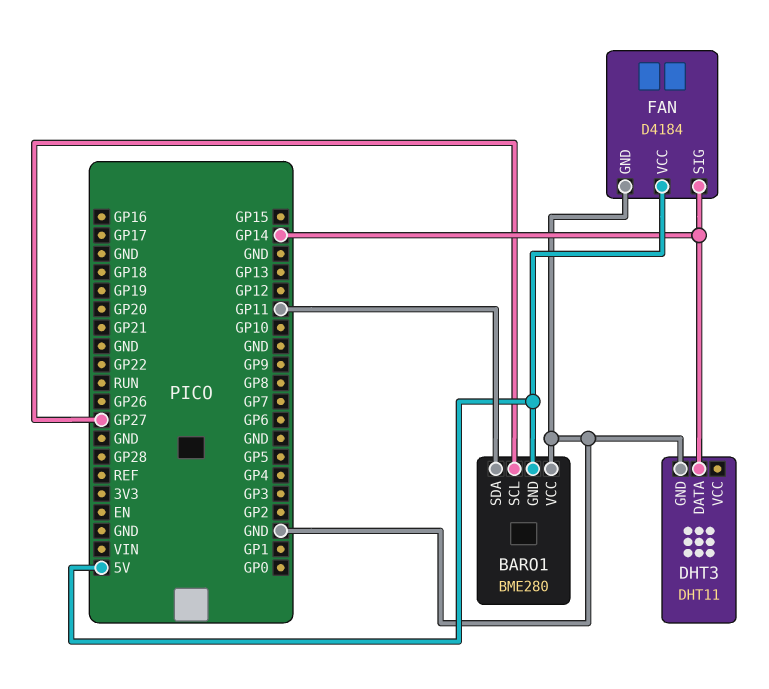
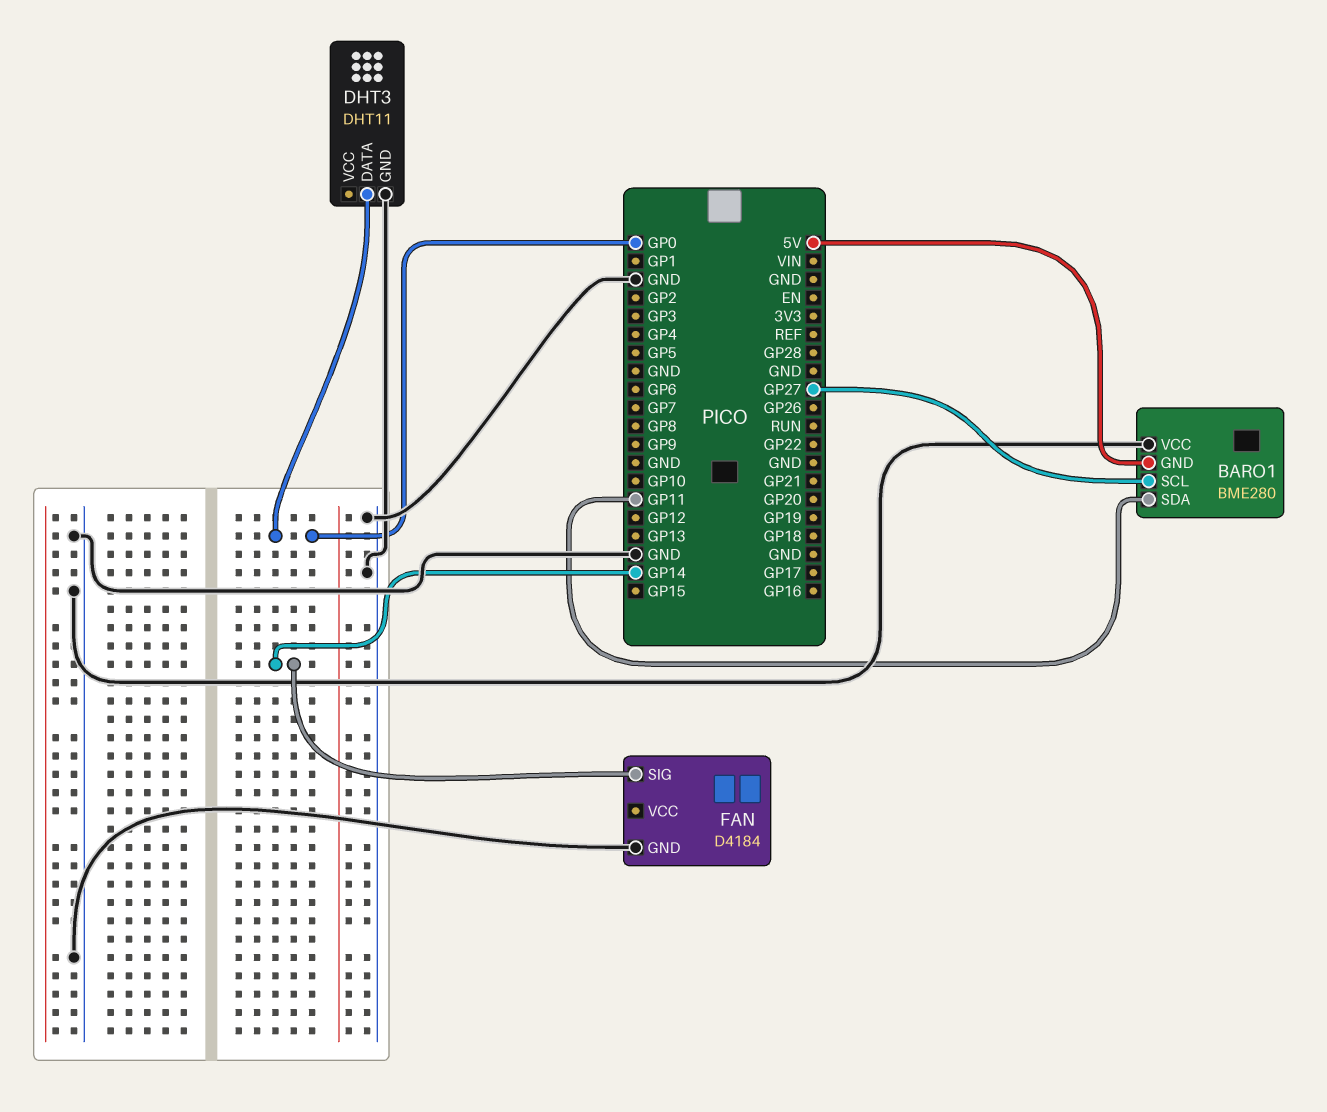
DHT3 pin DATA: GP14 -> GP0
FAN pin VCC: 5V -> none

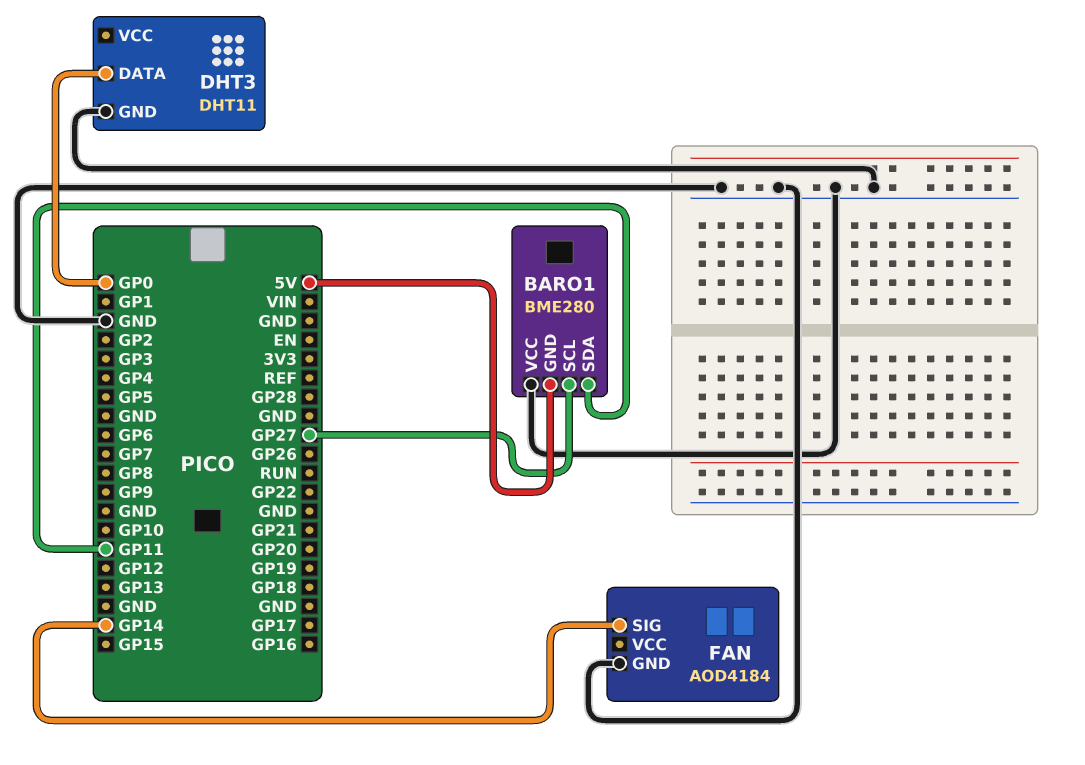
FAN: D4184 -> AOD4184

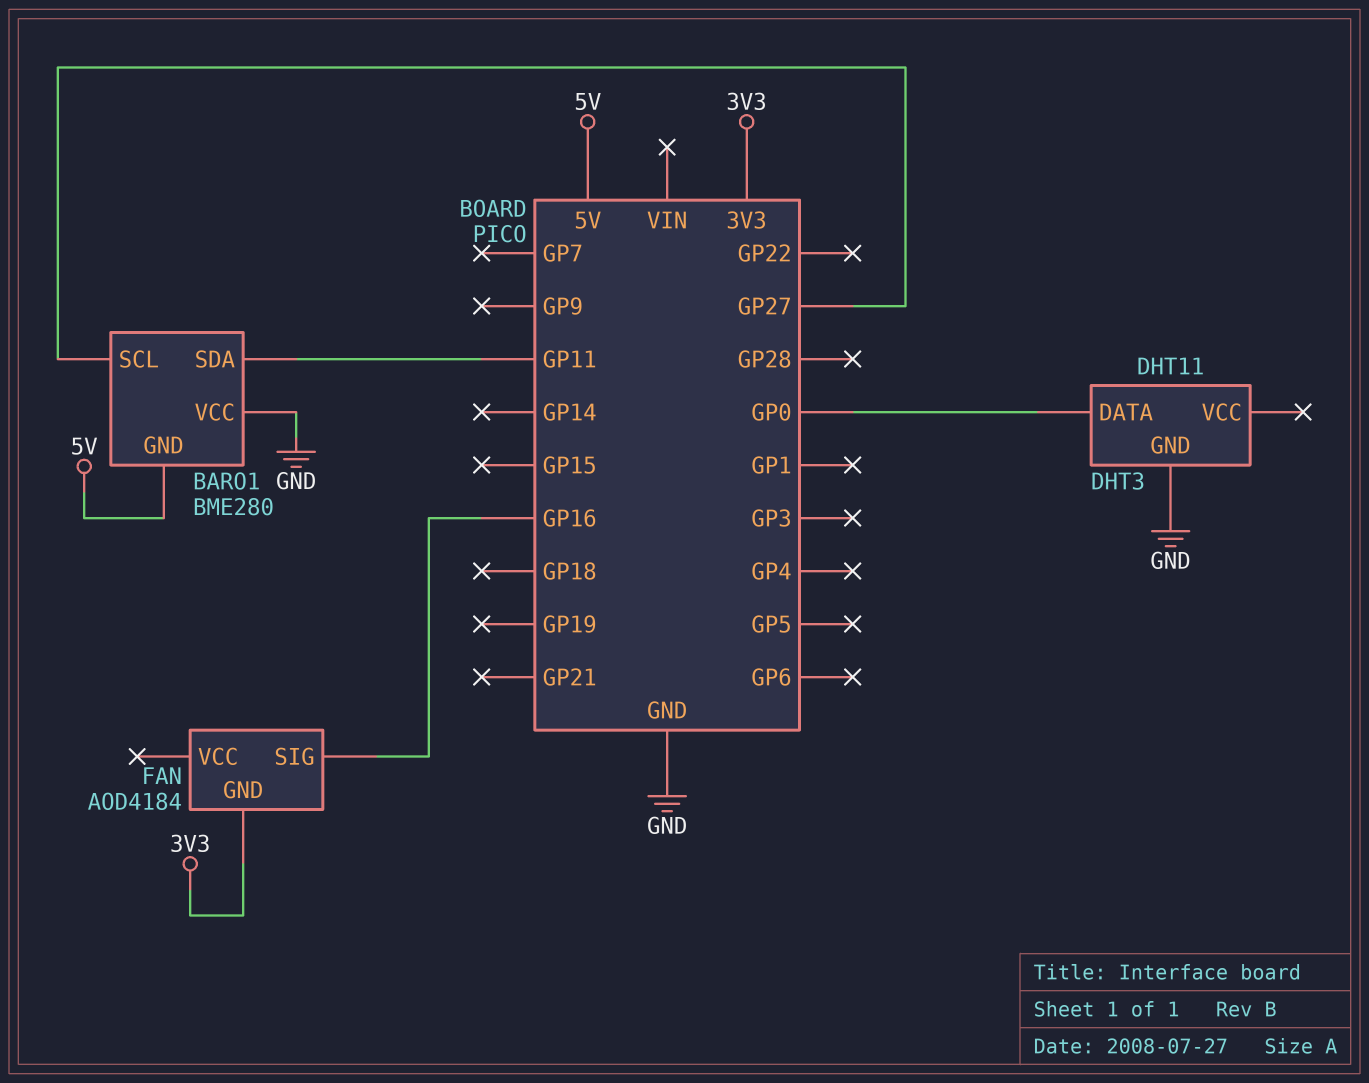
FAN pin GND: GND -> 3V3
FAN pin SIG: GP14 -> GP16

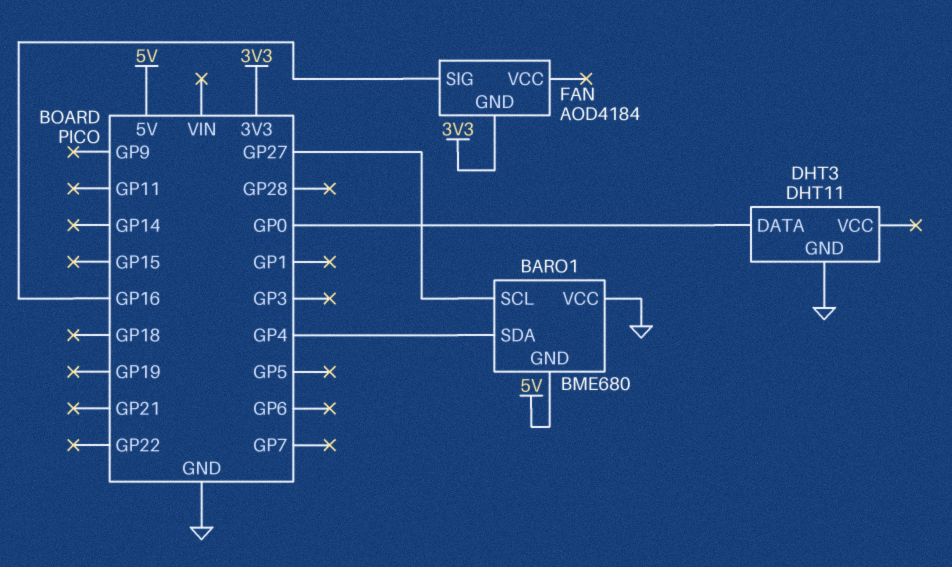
BARO1: BME280 -> BME680
BARO1 pin SDA: GP11 -> GP4

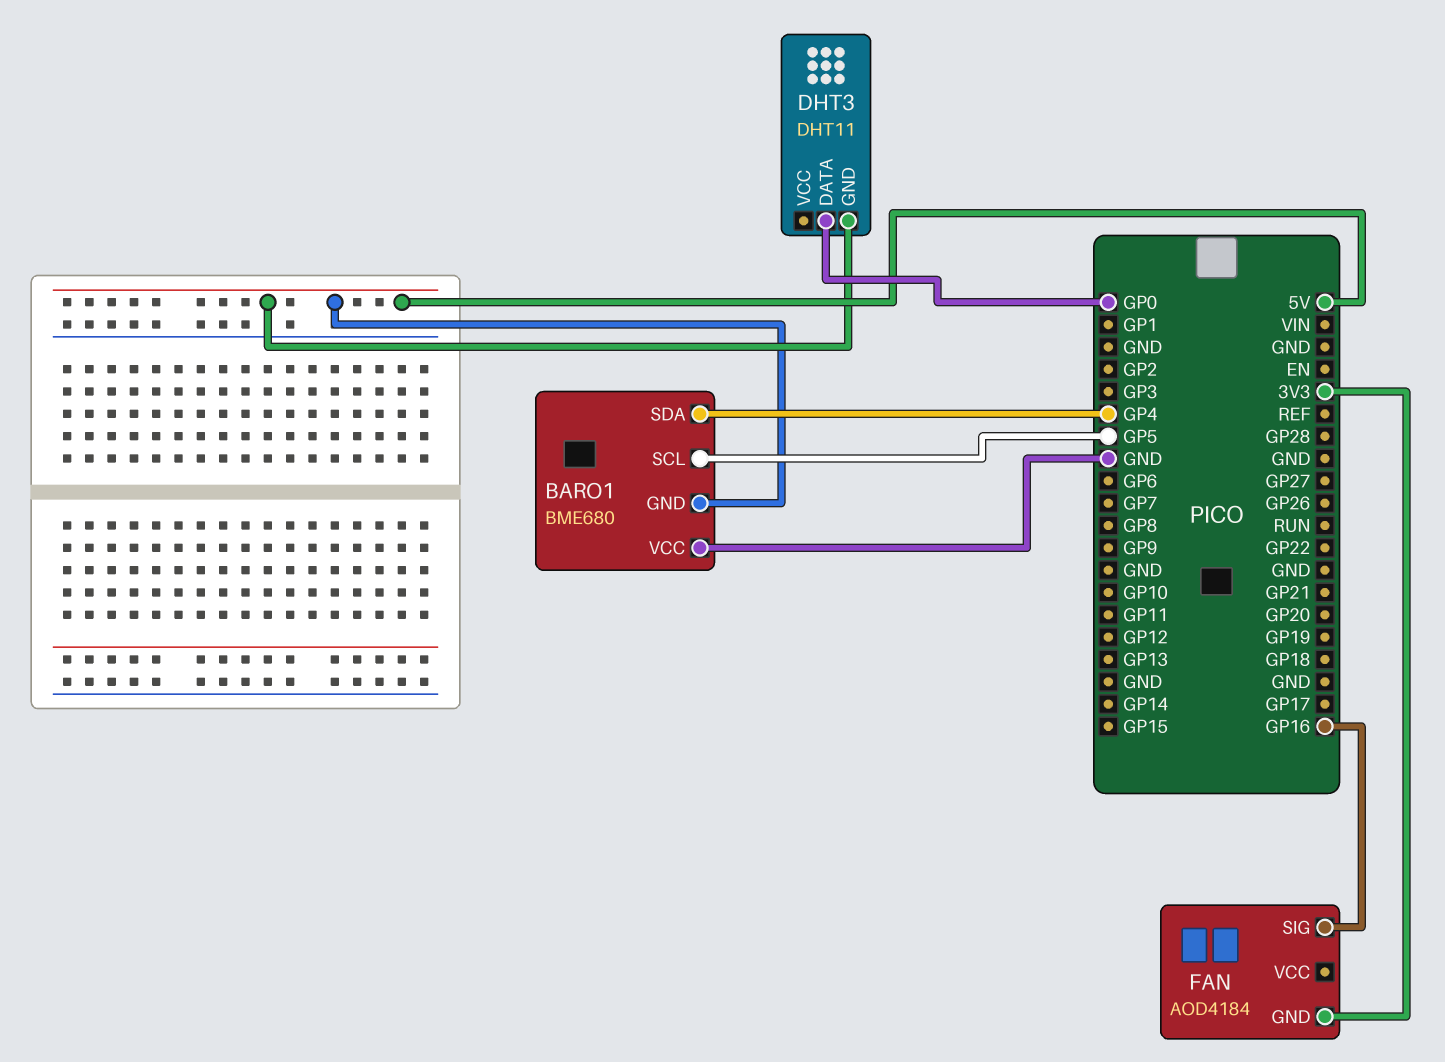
BARO1 pin SCL: GP27 -> GP5
DHT3 pin GND: GND -> 5V

